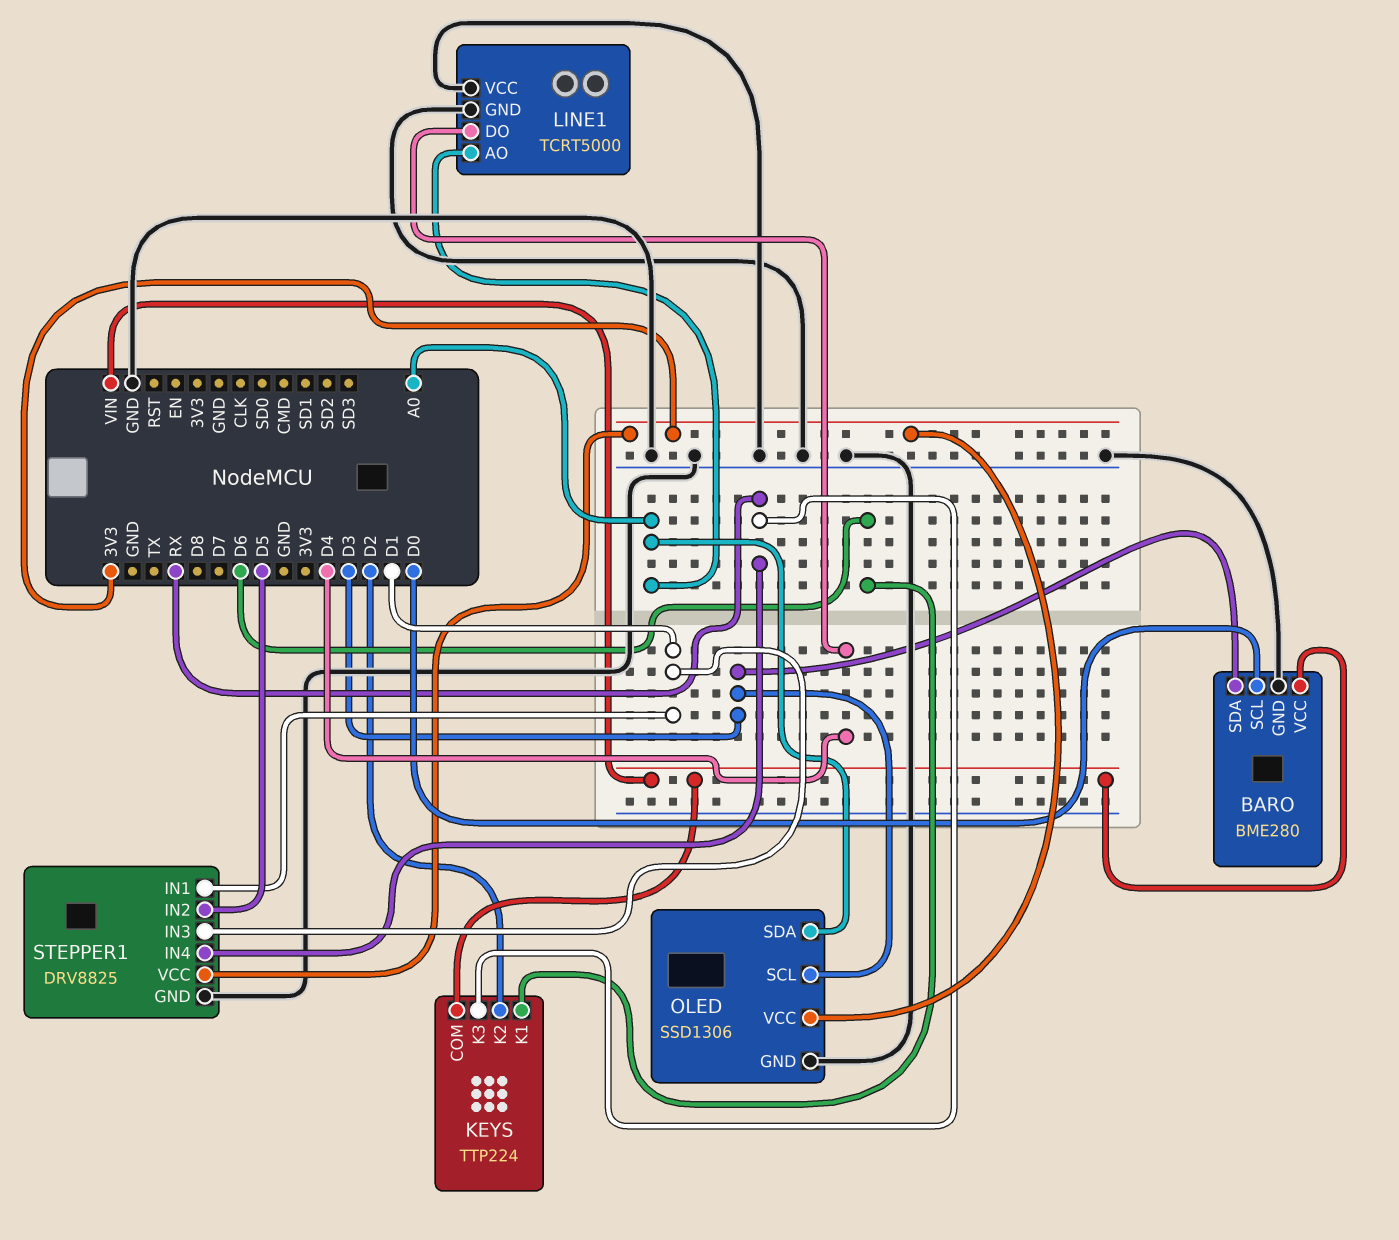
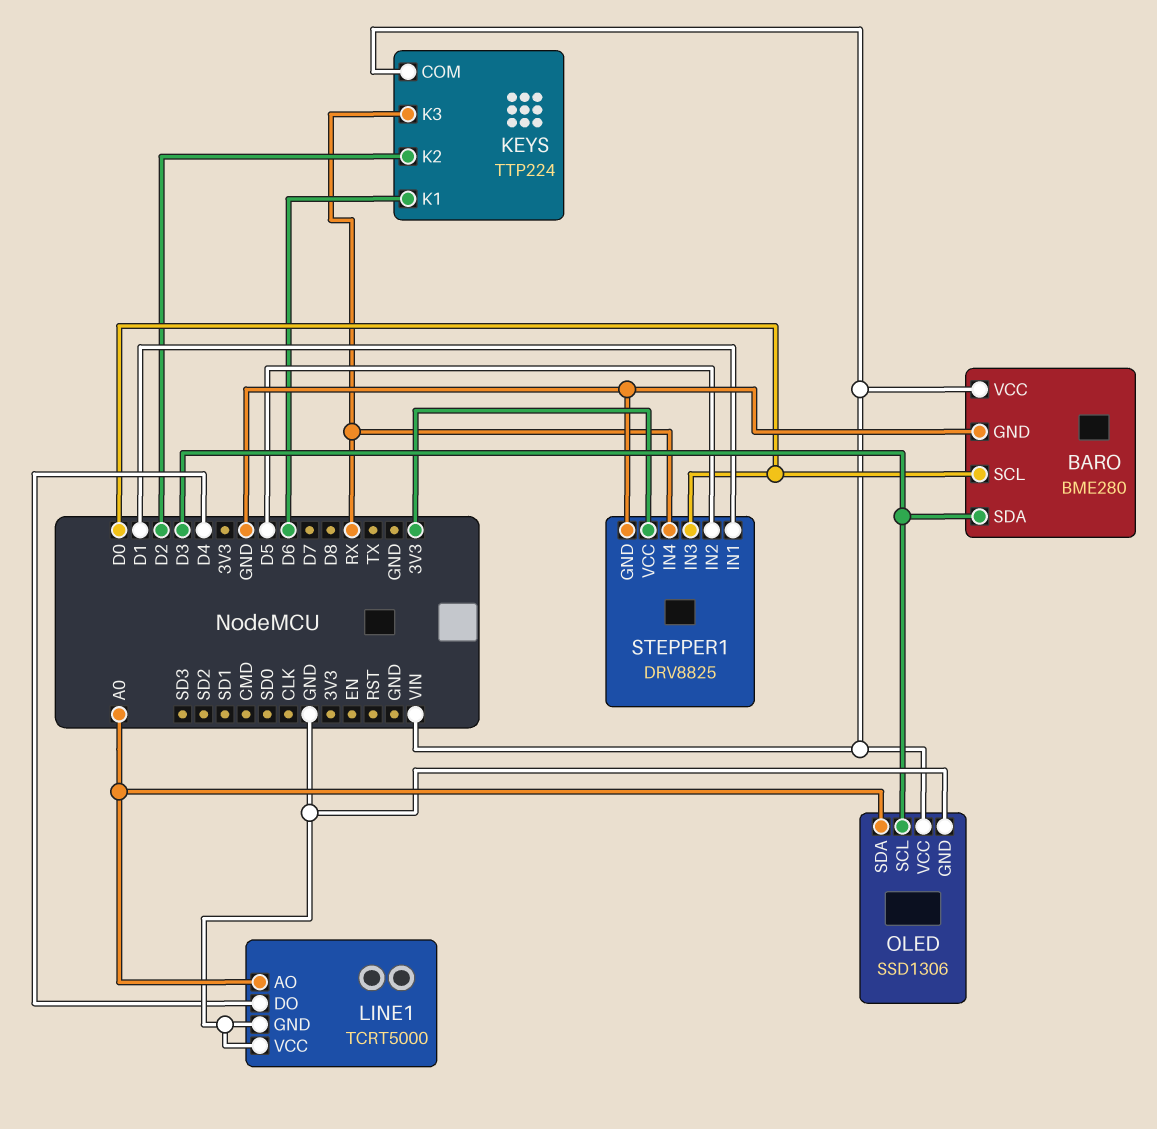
OLED pin VCC: 3V3 -> VIN
STEPPER1 pin IN3: D1 -> D0

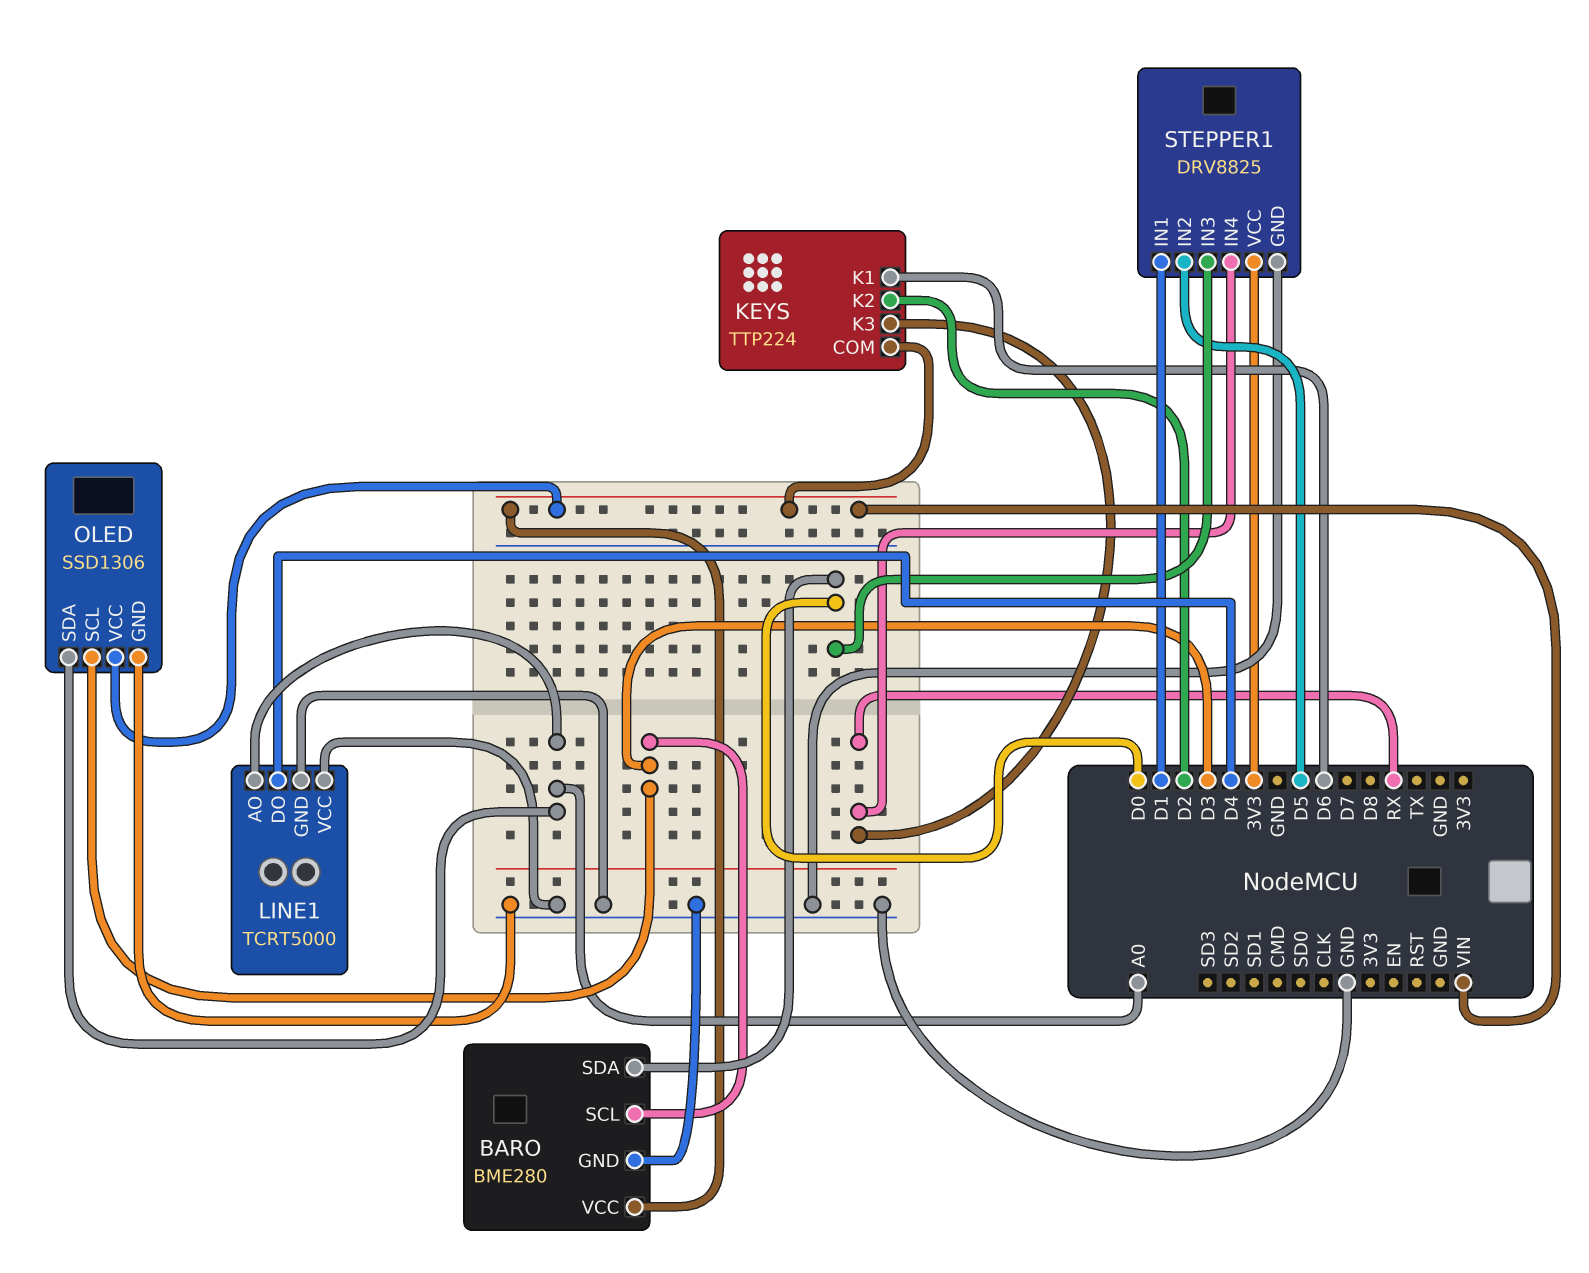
BARO pin SCL: D0 -> D3
BARO pin SDA: D3 -> D0

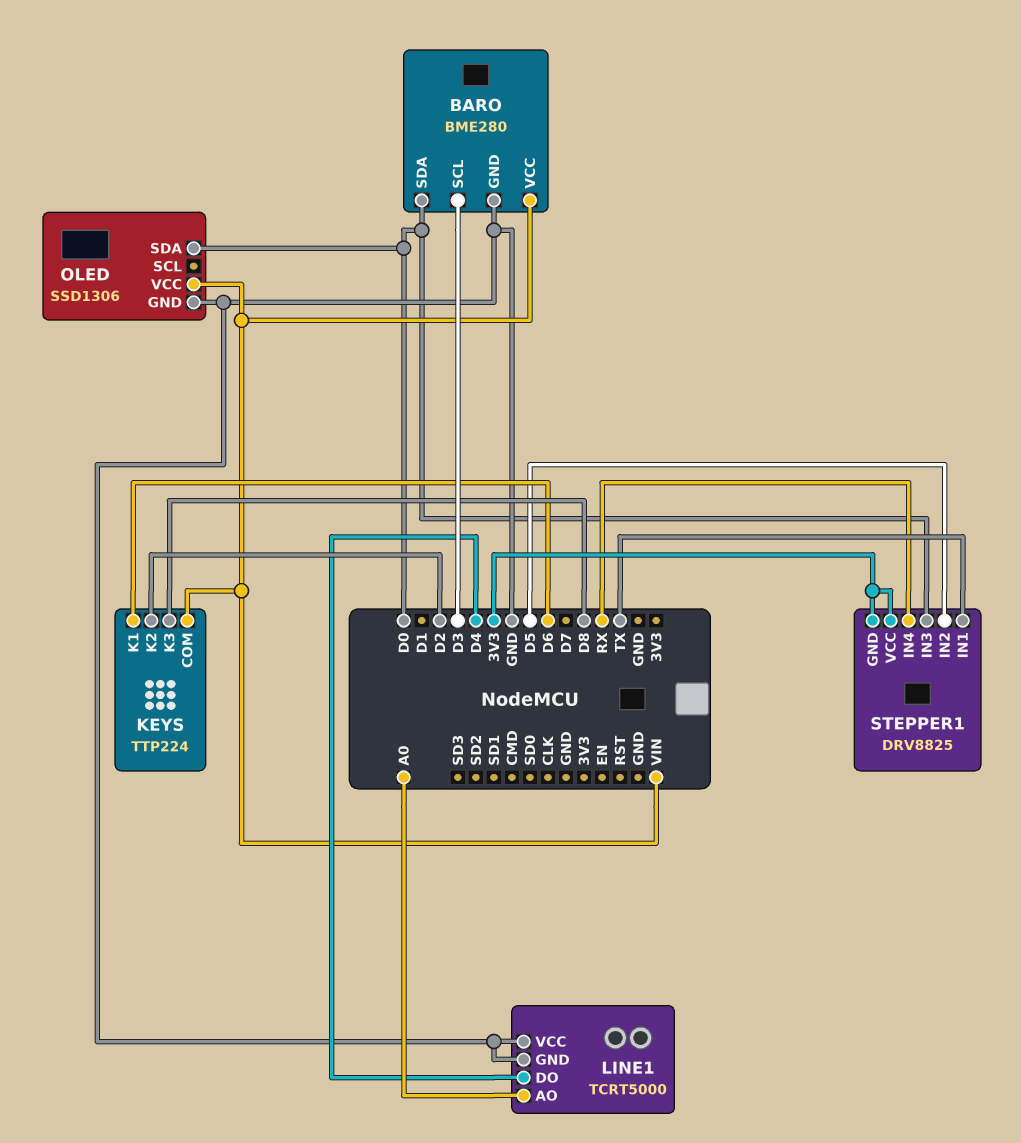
KEYS pin K3: RX -> D8
OLED pin SCL: D3 -> none
OLED pin SDA: A0 -> D0
STEPPER1 pin GND: GND -> 3V3
STEPPER1 pin IN1: D1 -> TX

